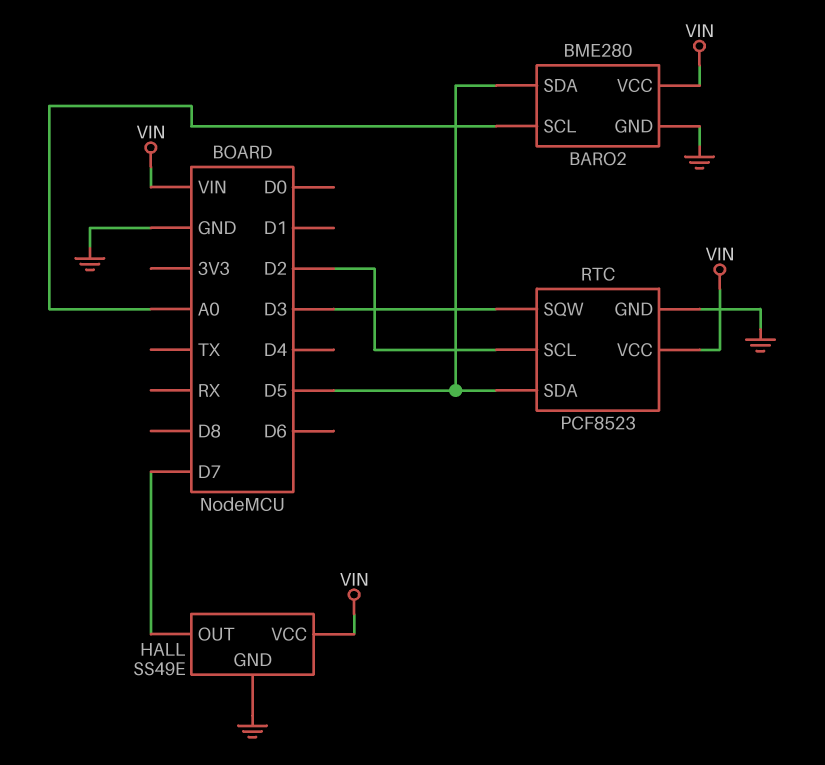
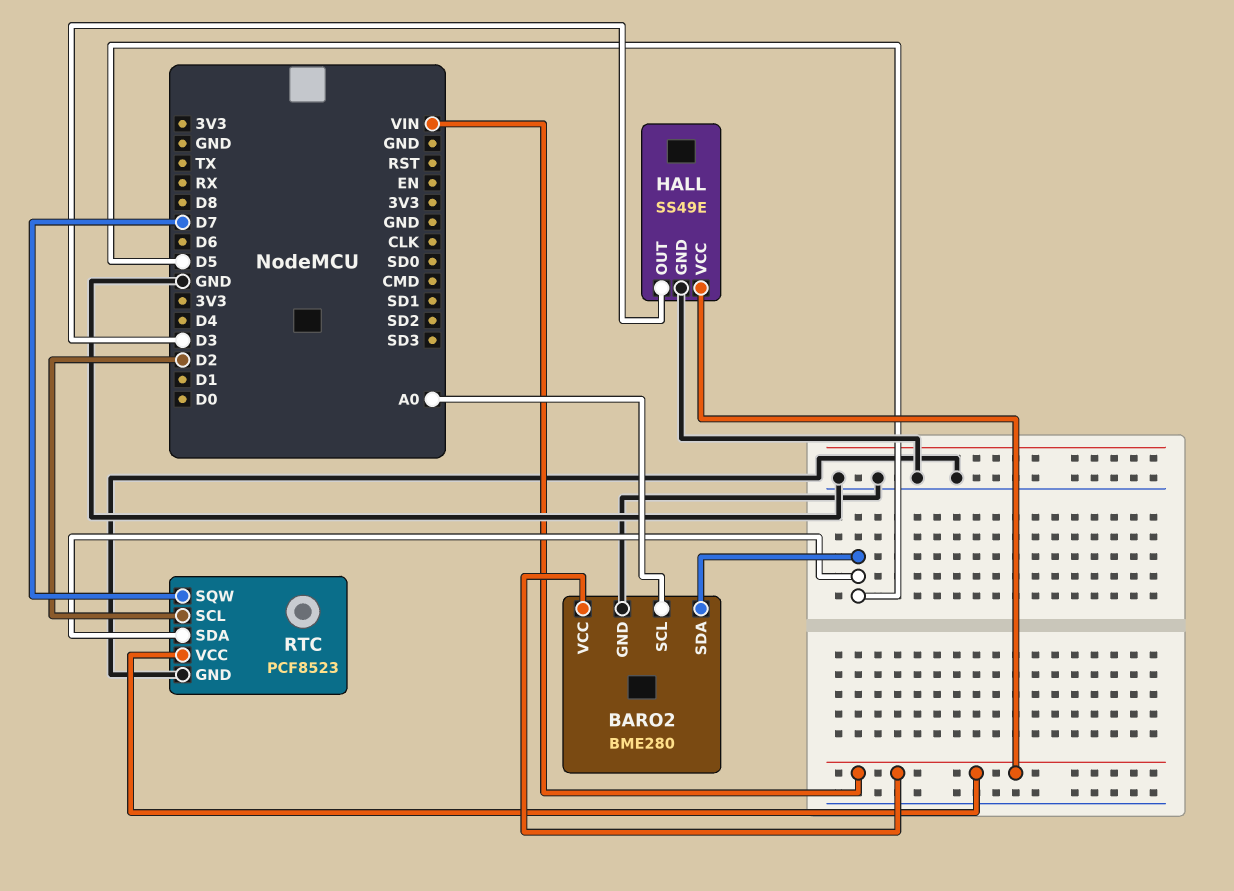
HALL pin OUT: D7 -> D3
RTC pin SQW: D3 -> D7

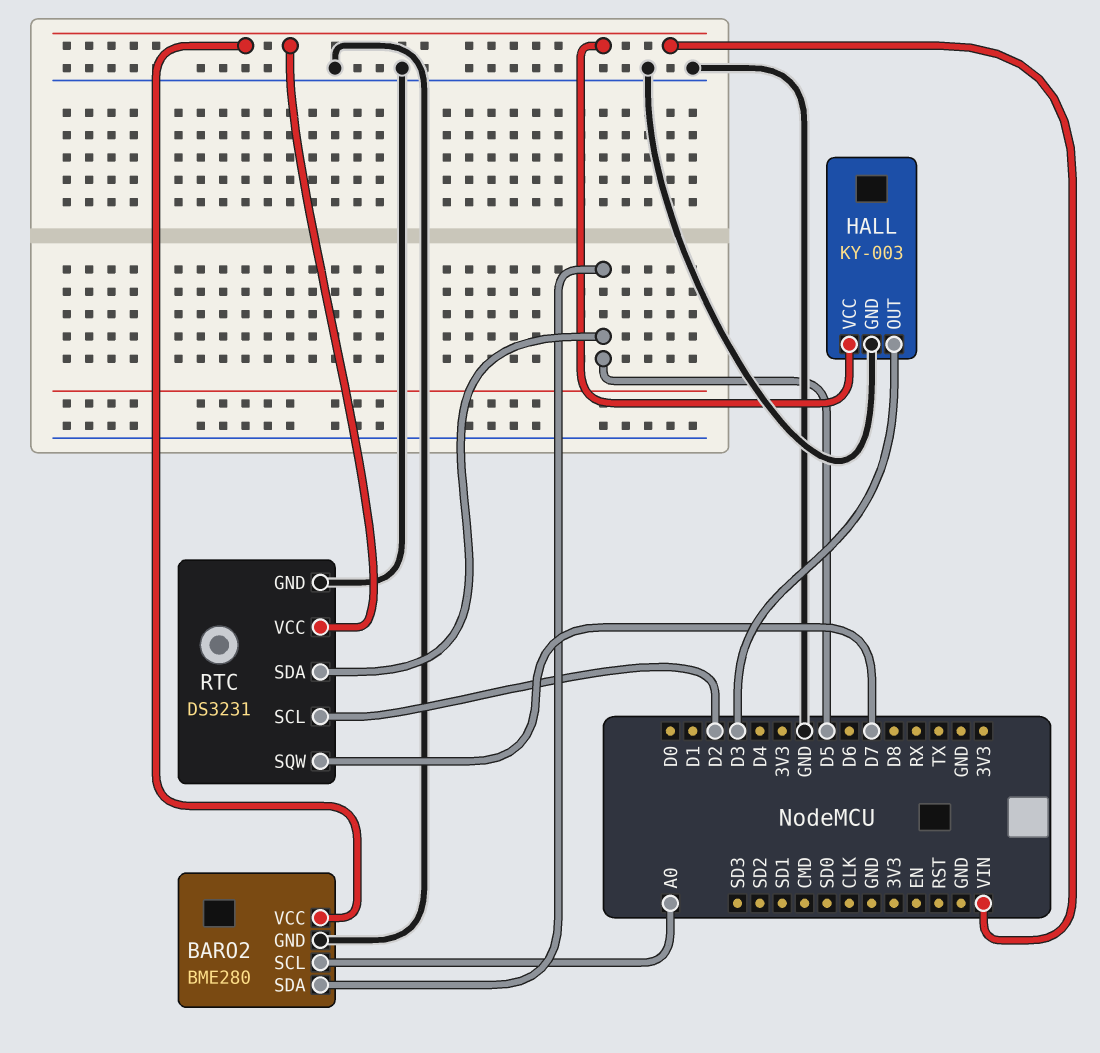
HALL: SS49E -> KY-003
RTC: PCF8523 -> DS3231

